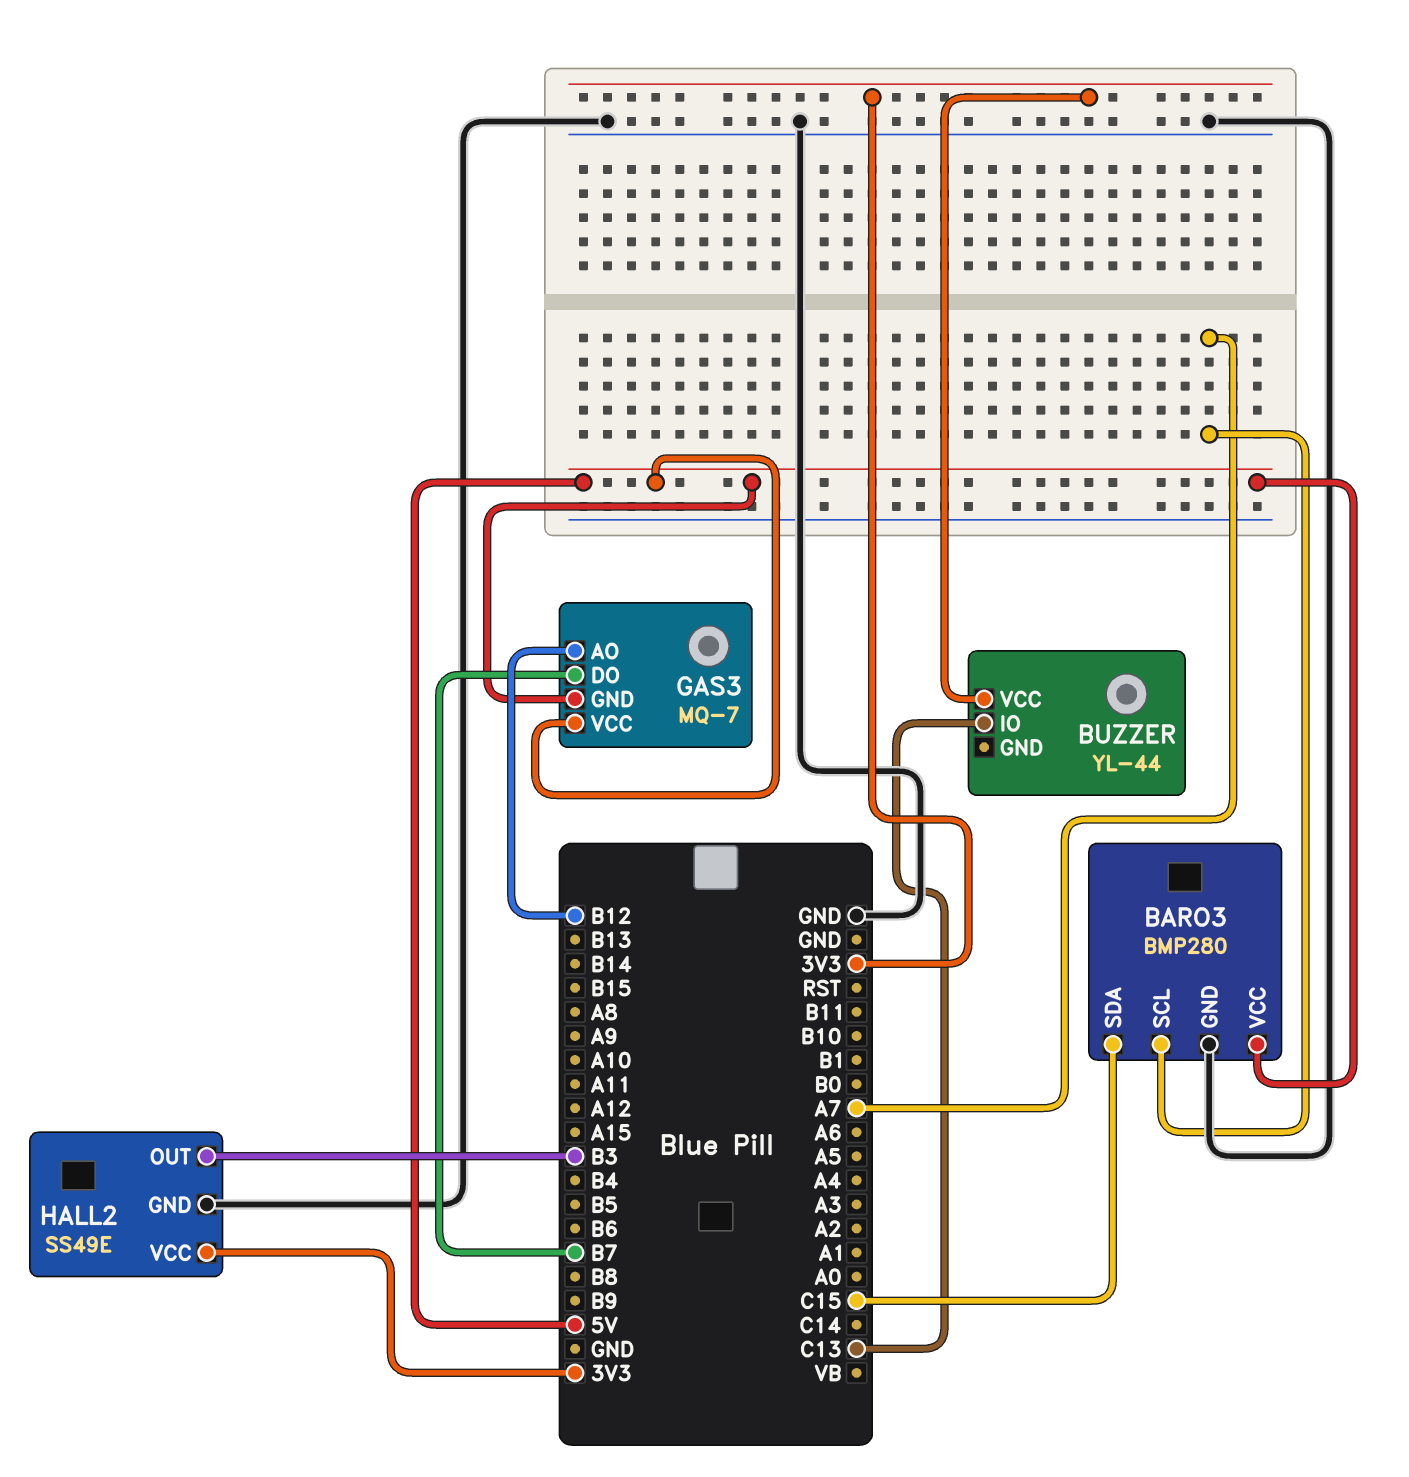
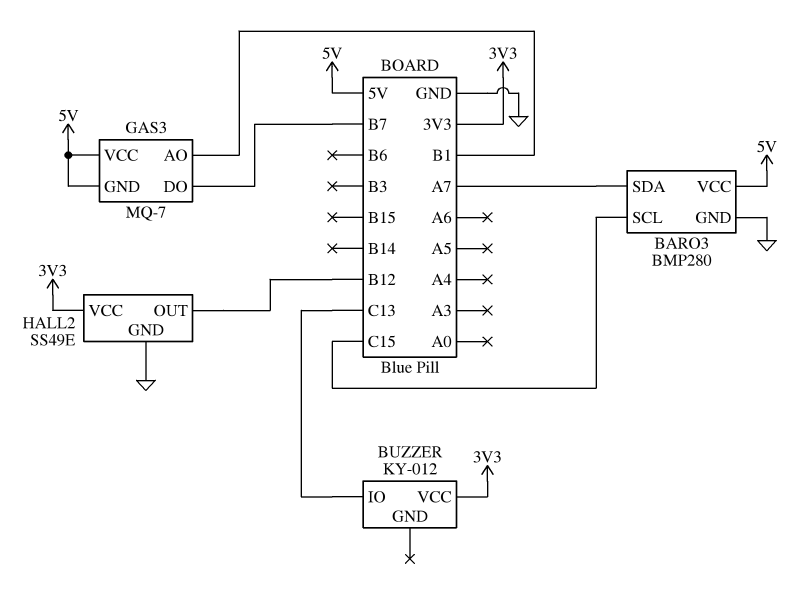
BARO3 pin SCL: A7 -> C15
BARO3 pin SDA: C15 -> A7
BUZZER: YL-44 -> KY-012
GAS3 pin AO: B12 -> B1
HALL2 pin OUT: B3 -> B12

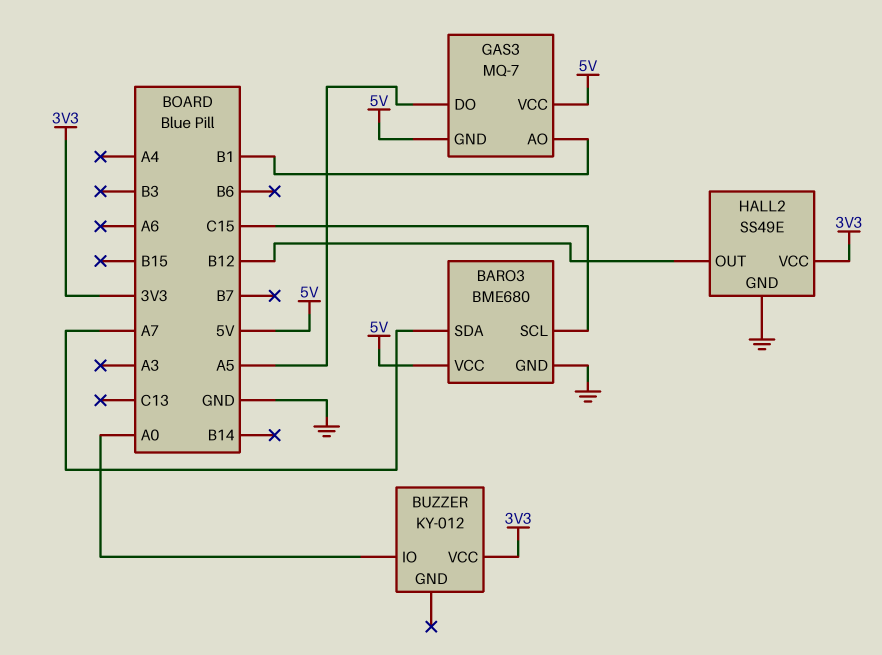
BARO3: BMP280 -> BME680
BUZZER pin IO: C13 -> A0
GAS3 pin DO: B7 -> A5

